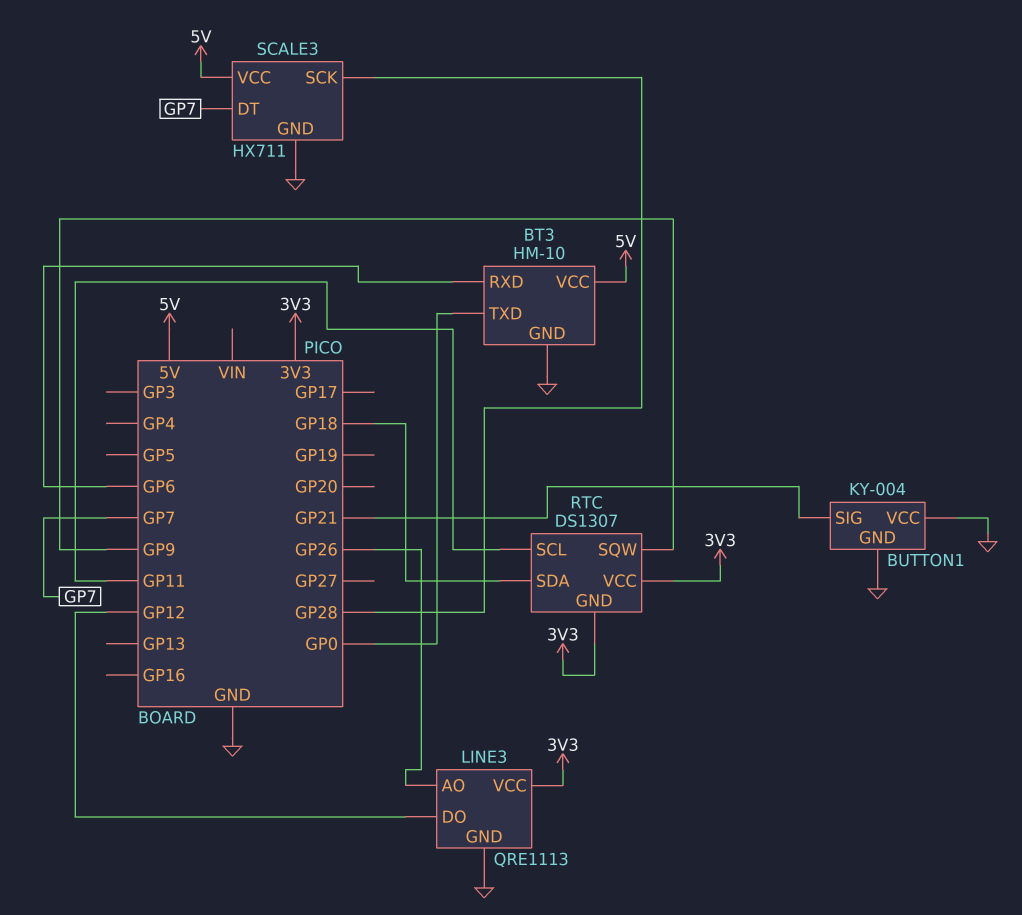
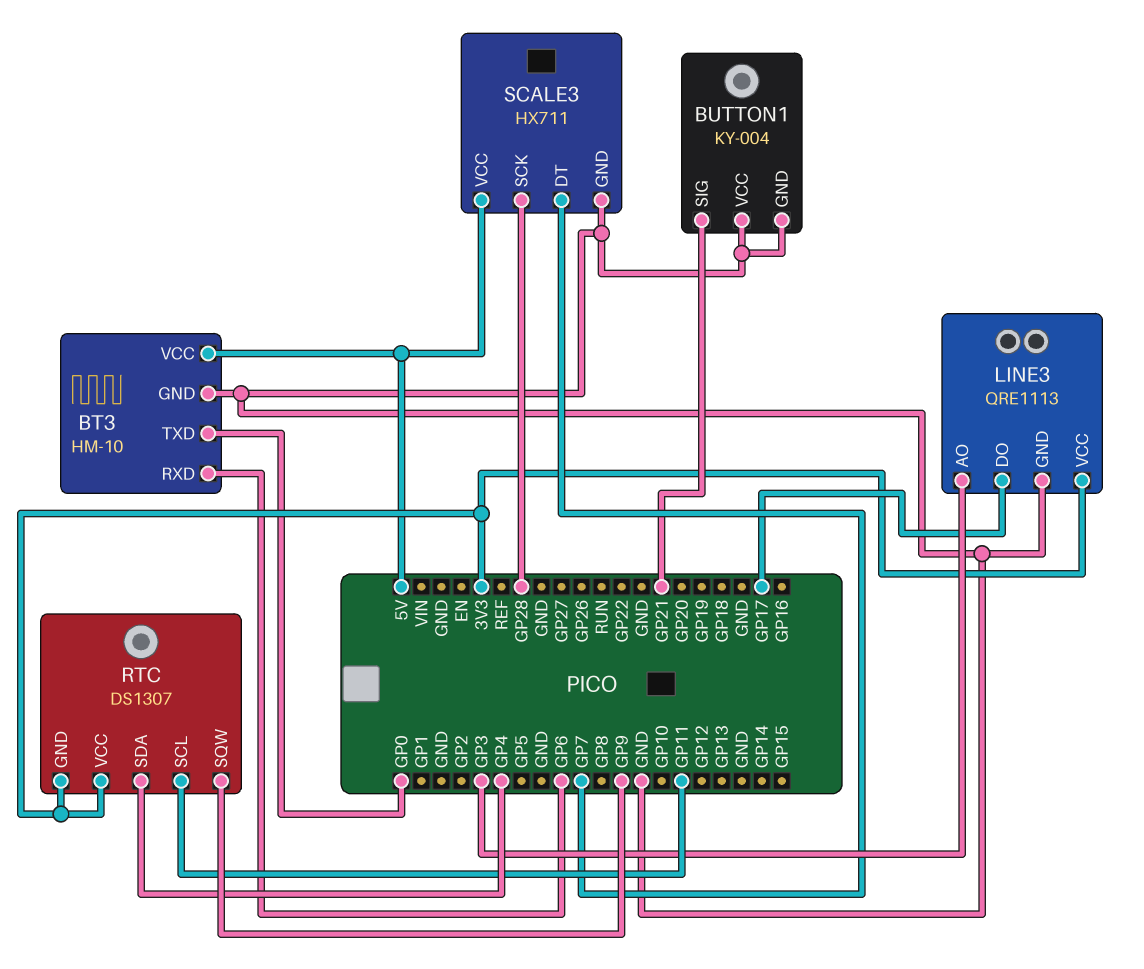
LINE3 pin AO: GP26 -> GP3
LINE3 pin DO: GP12 -> GP17
RTC pin SDA: GP18 -> GP4

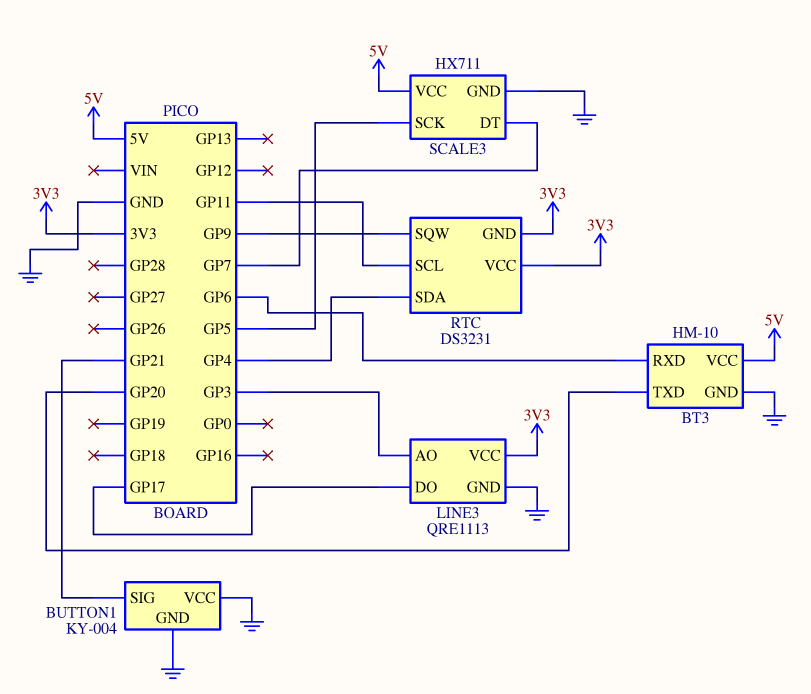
BT3 pin TXD: GP0 -> GP20
RTC: DS1307 -> DS3231
SCALE3 pin SCK: GP28 -> GP5

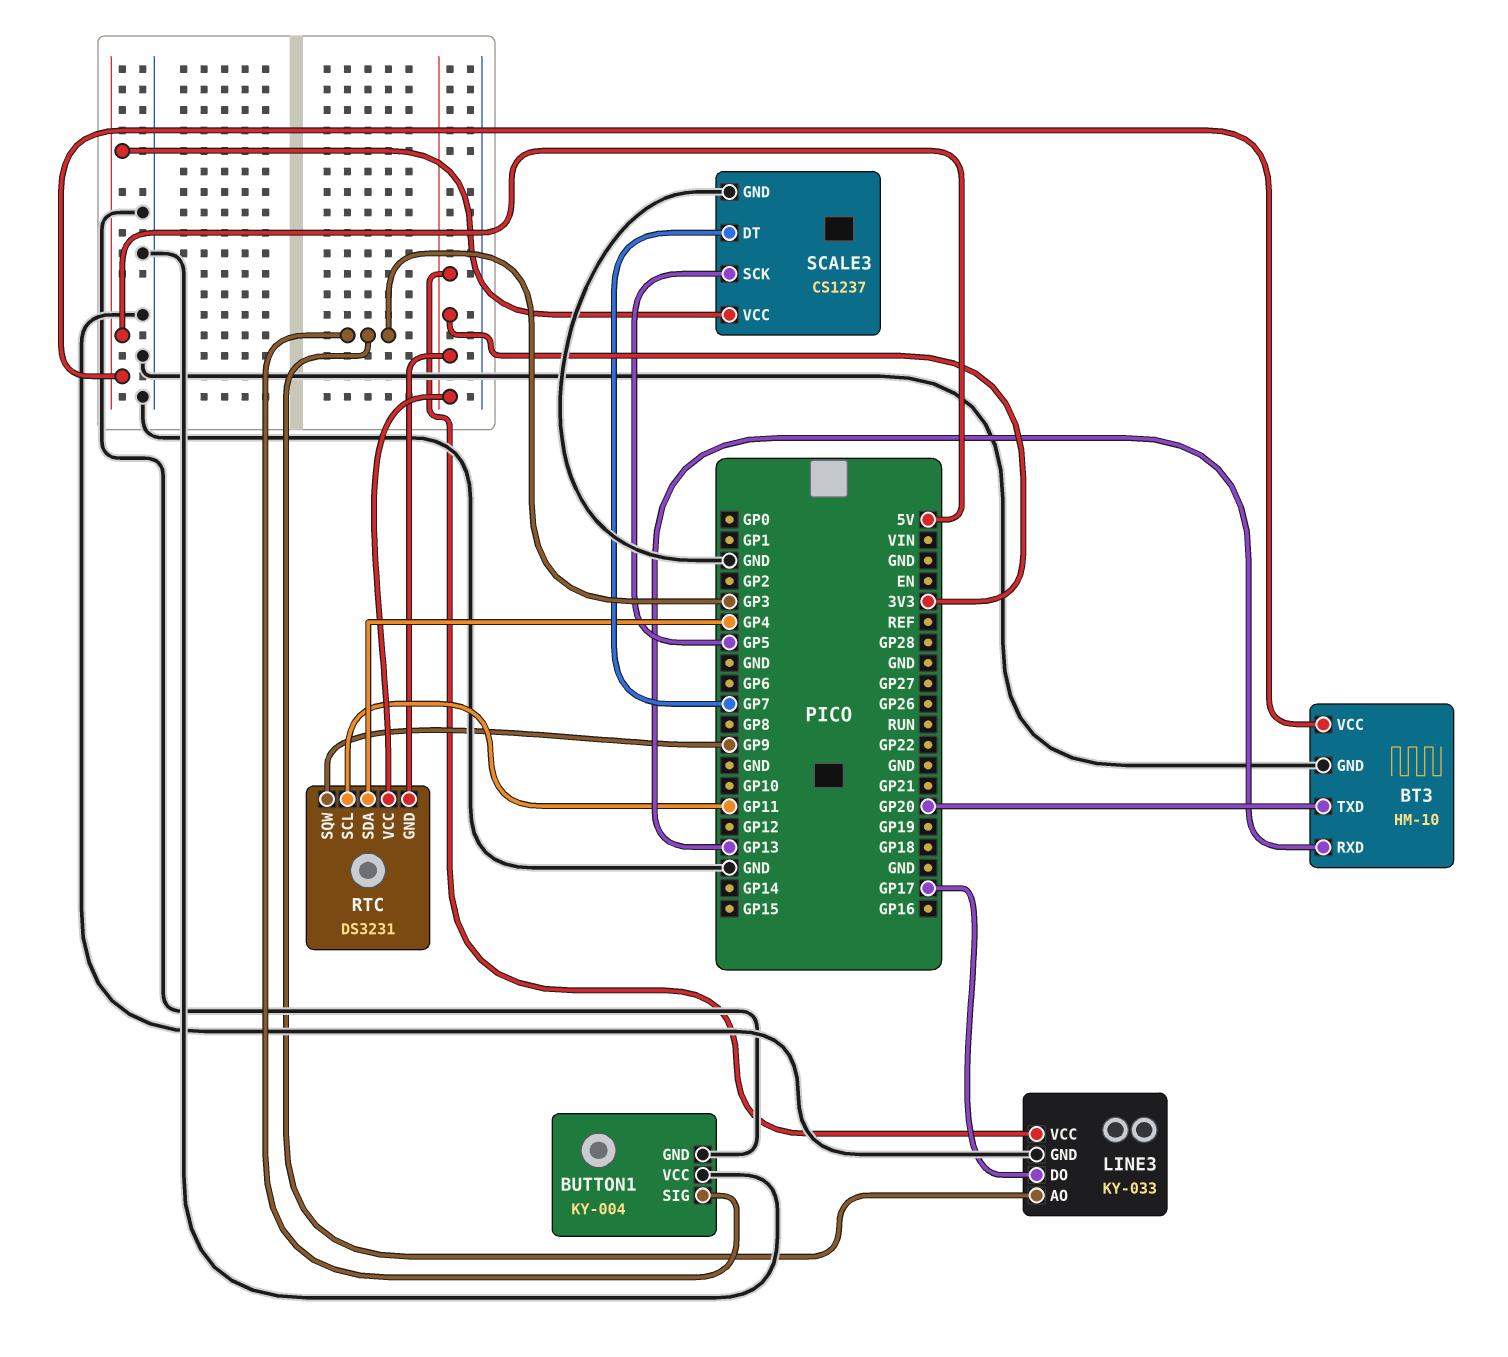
BT3 pin RXD: GP6 -> GP13
BUTTON1 pin SIG: GP21 -> GP3
LINE3: QRE1113 -> KY-033
SCALE3: HX711 -> CS1237

